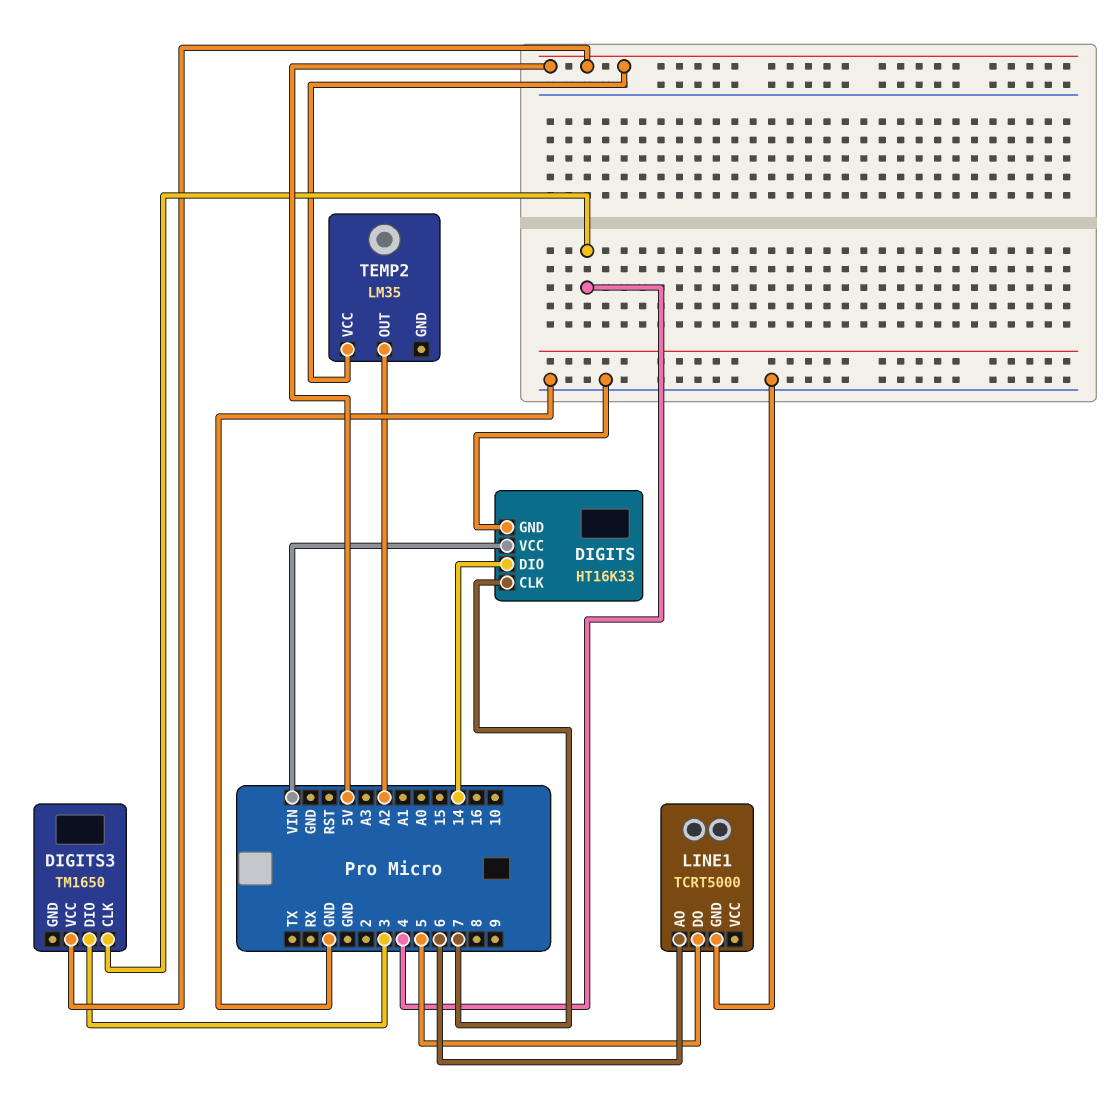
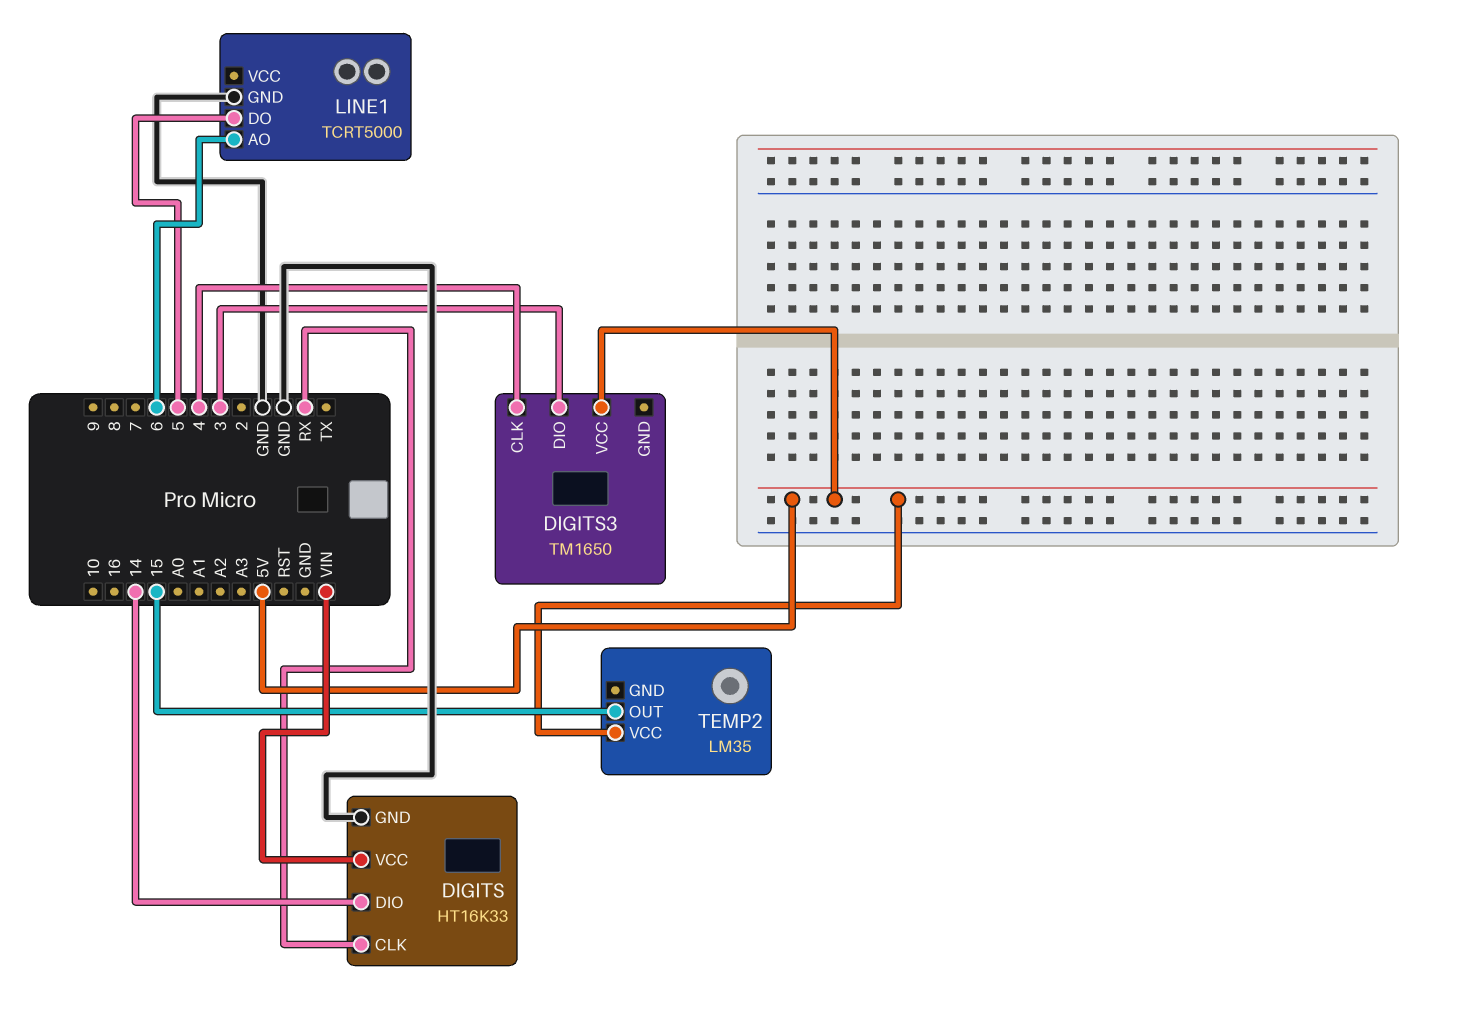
DIGITS pin CLK: 7 -> RX
TEMP2 pin OUT: A2 -> 15

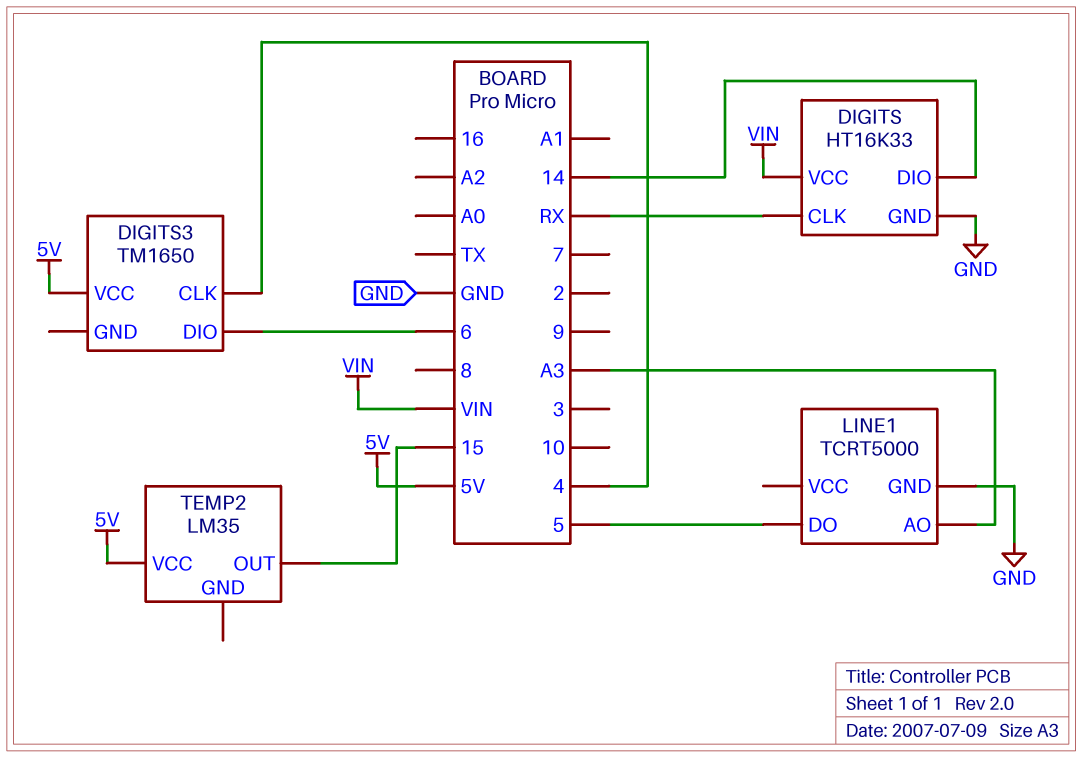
DIGITS3 pin DIO: 3 -> 6
LINE1 pin AO: 6 -> A3

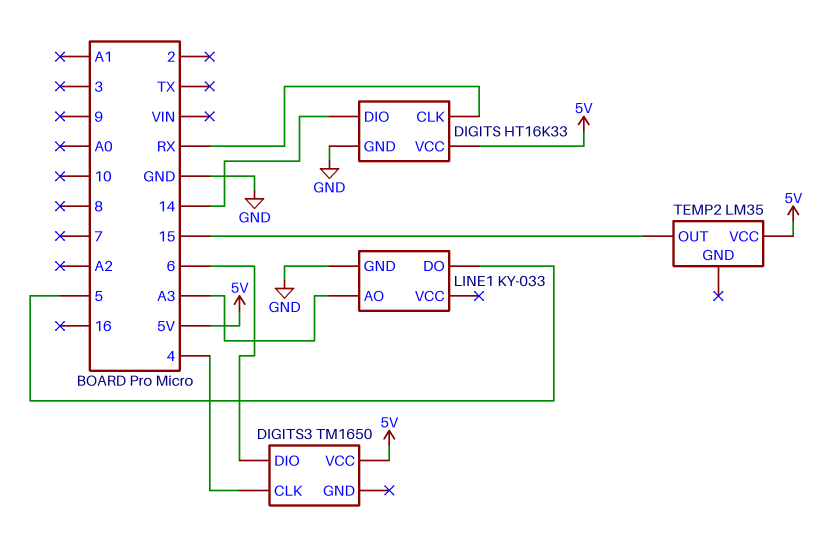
DIGITS pin VCC: VIN -> 5V
LINE1: TCRT5000 -> KY-033

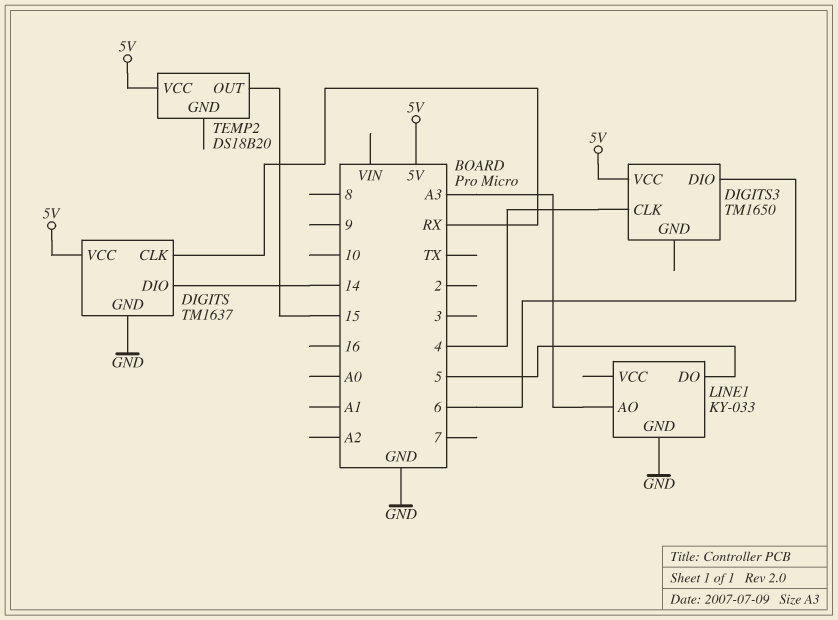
DIGITS: HT16K33 -> TM1637
TEMP2: LM35 -> DS18B20

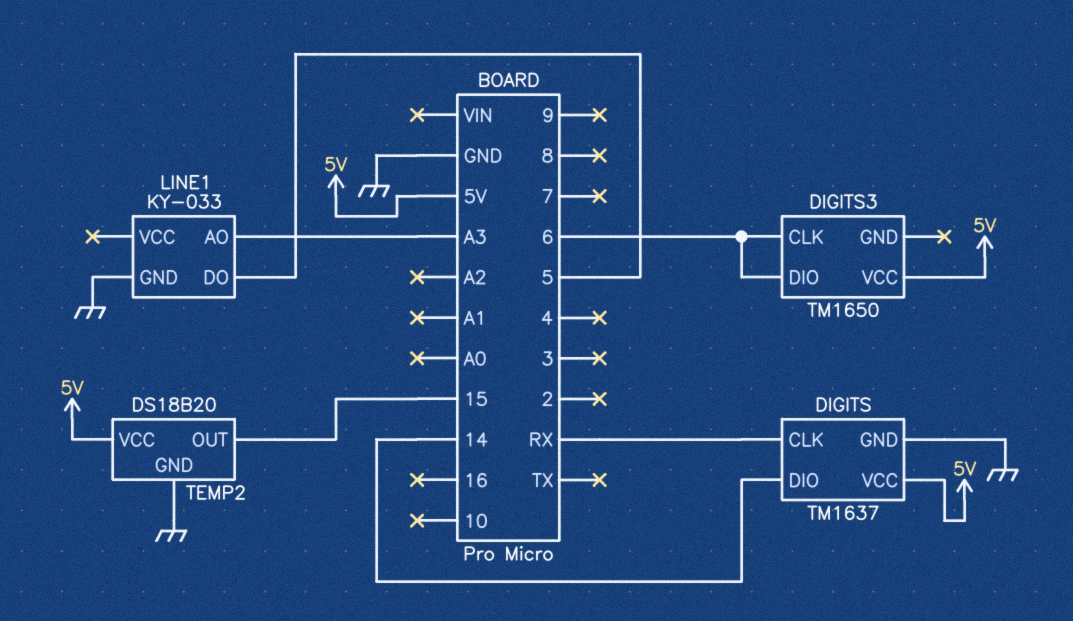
DIGITS3 pin CLK: 4 -> 6
TEMP2 pin GND: none -> GND

